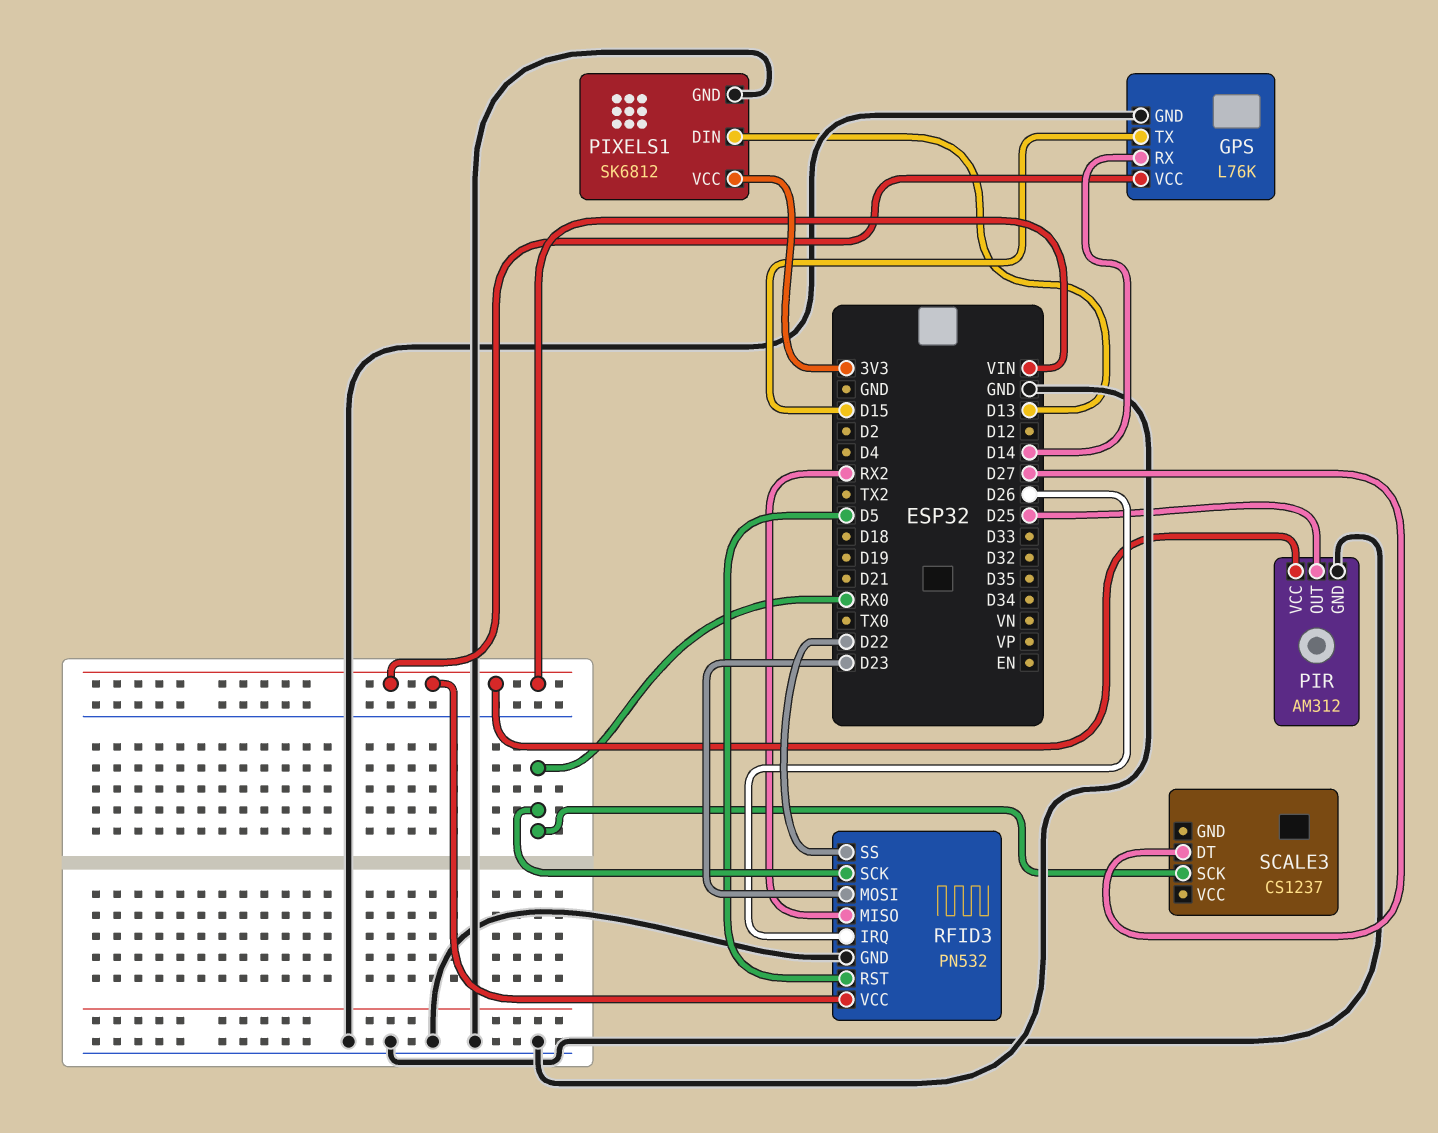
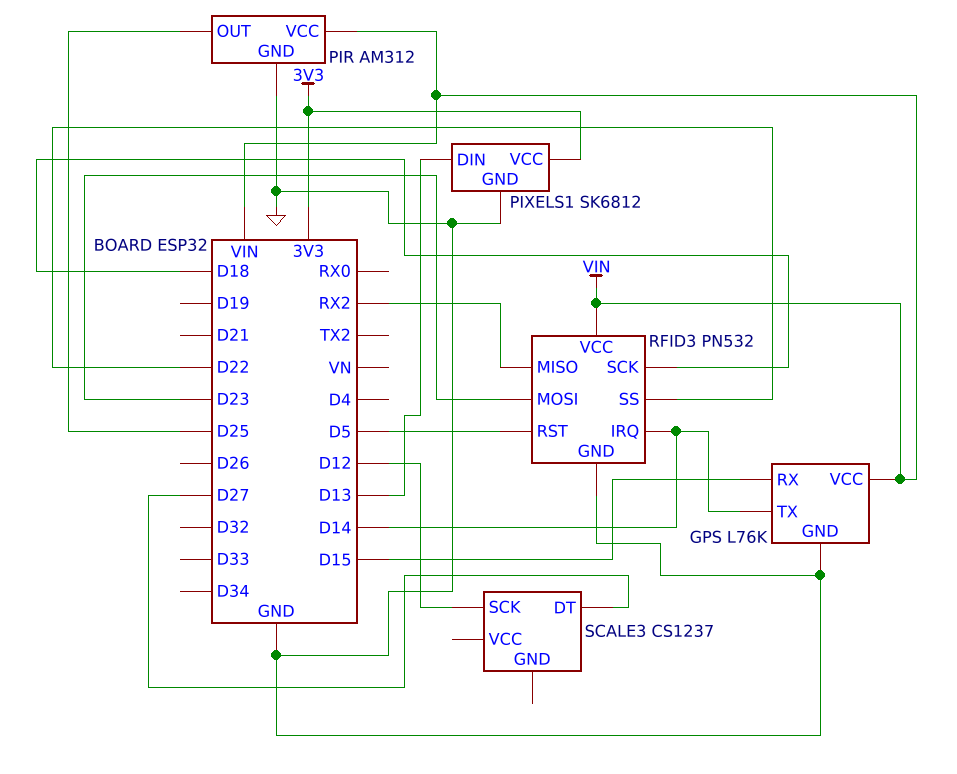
GPS pin RX: D14 -> D15
GPS pin TX: D15 -> D14
RFID3 pin IRQ: D26 -> D14
RFID3 pin SCK: RX0 -> D18
SCALE3 pin SCK: RX0 -> D12

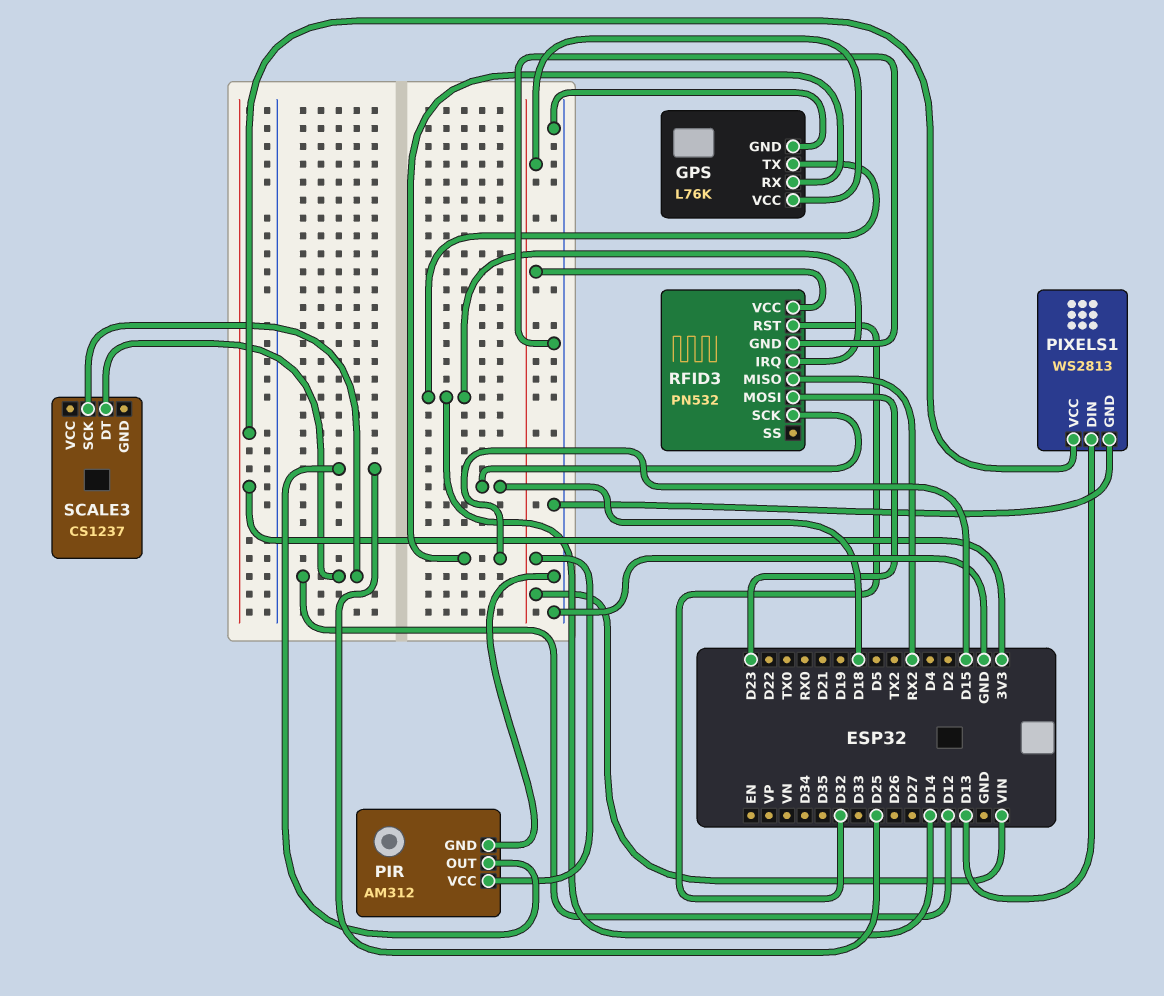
PIXELS1: SK6812 -> WS2813
RFID3 pin RST: D5 -> D32
RFID3 pin SS: D22 -> none
SCALE3 pin DT: D27 -> D12

